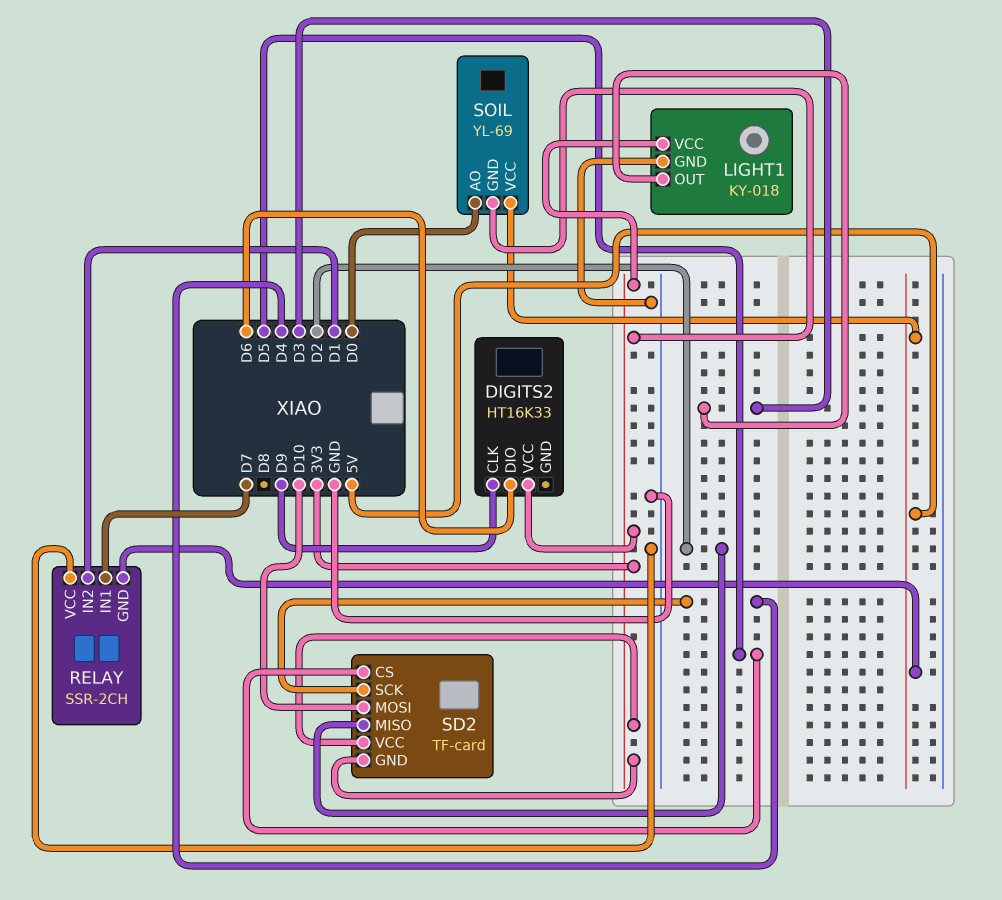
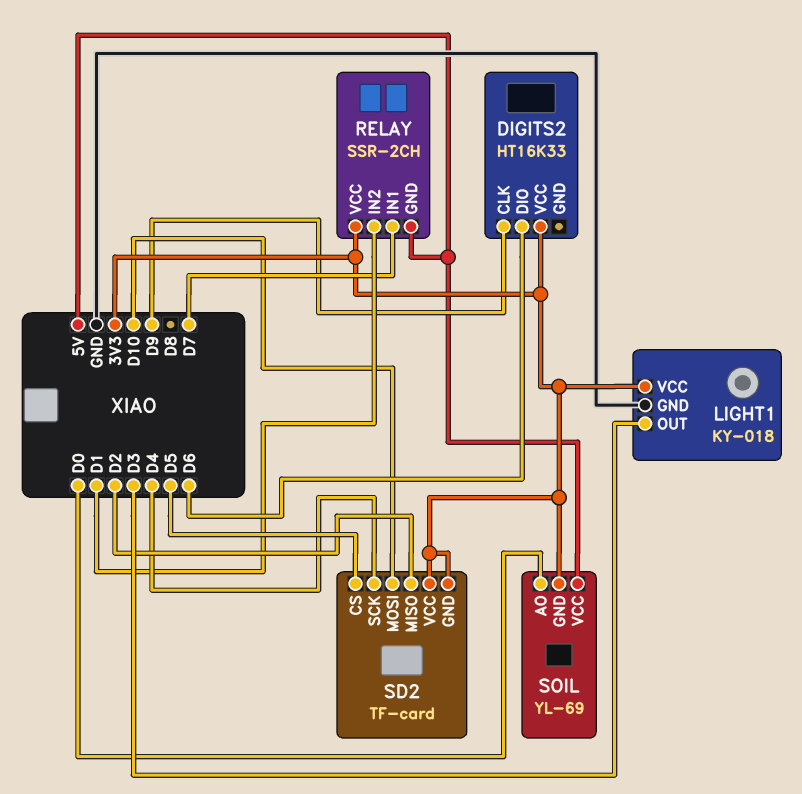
RELAY pin VCC: GND -> 3V3

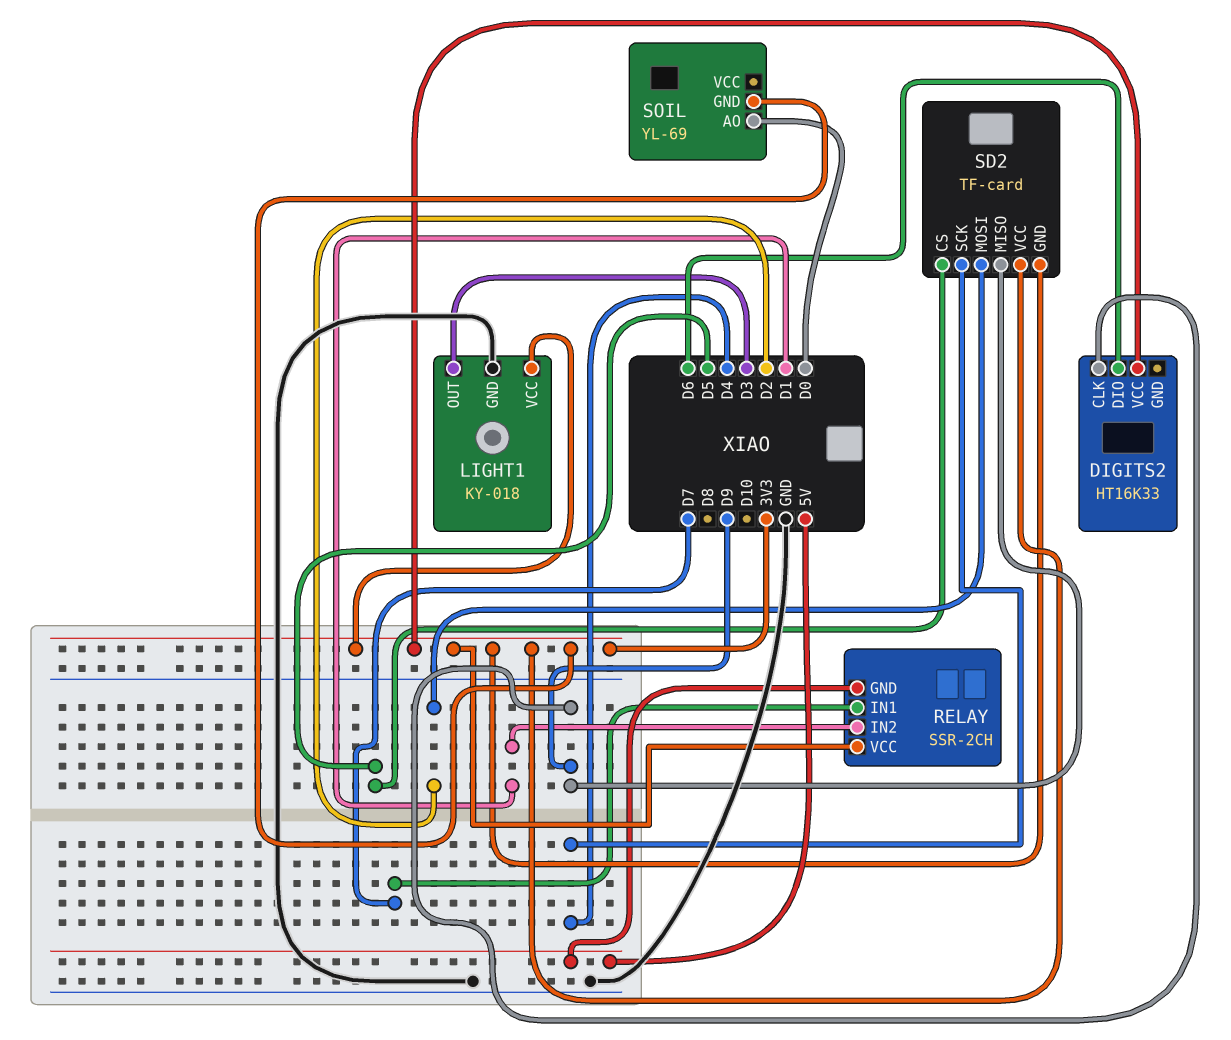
SD2 pin MISO: D2 -> D9
SD2 pin MOSI: D10 -> D2
SOIL pin VCC: 5V -> none

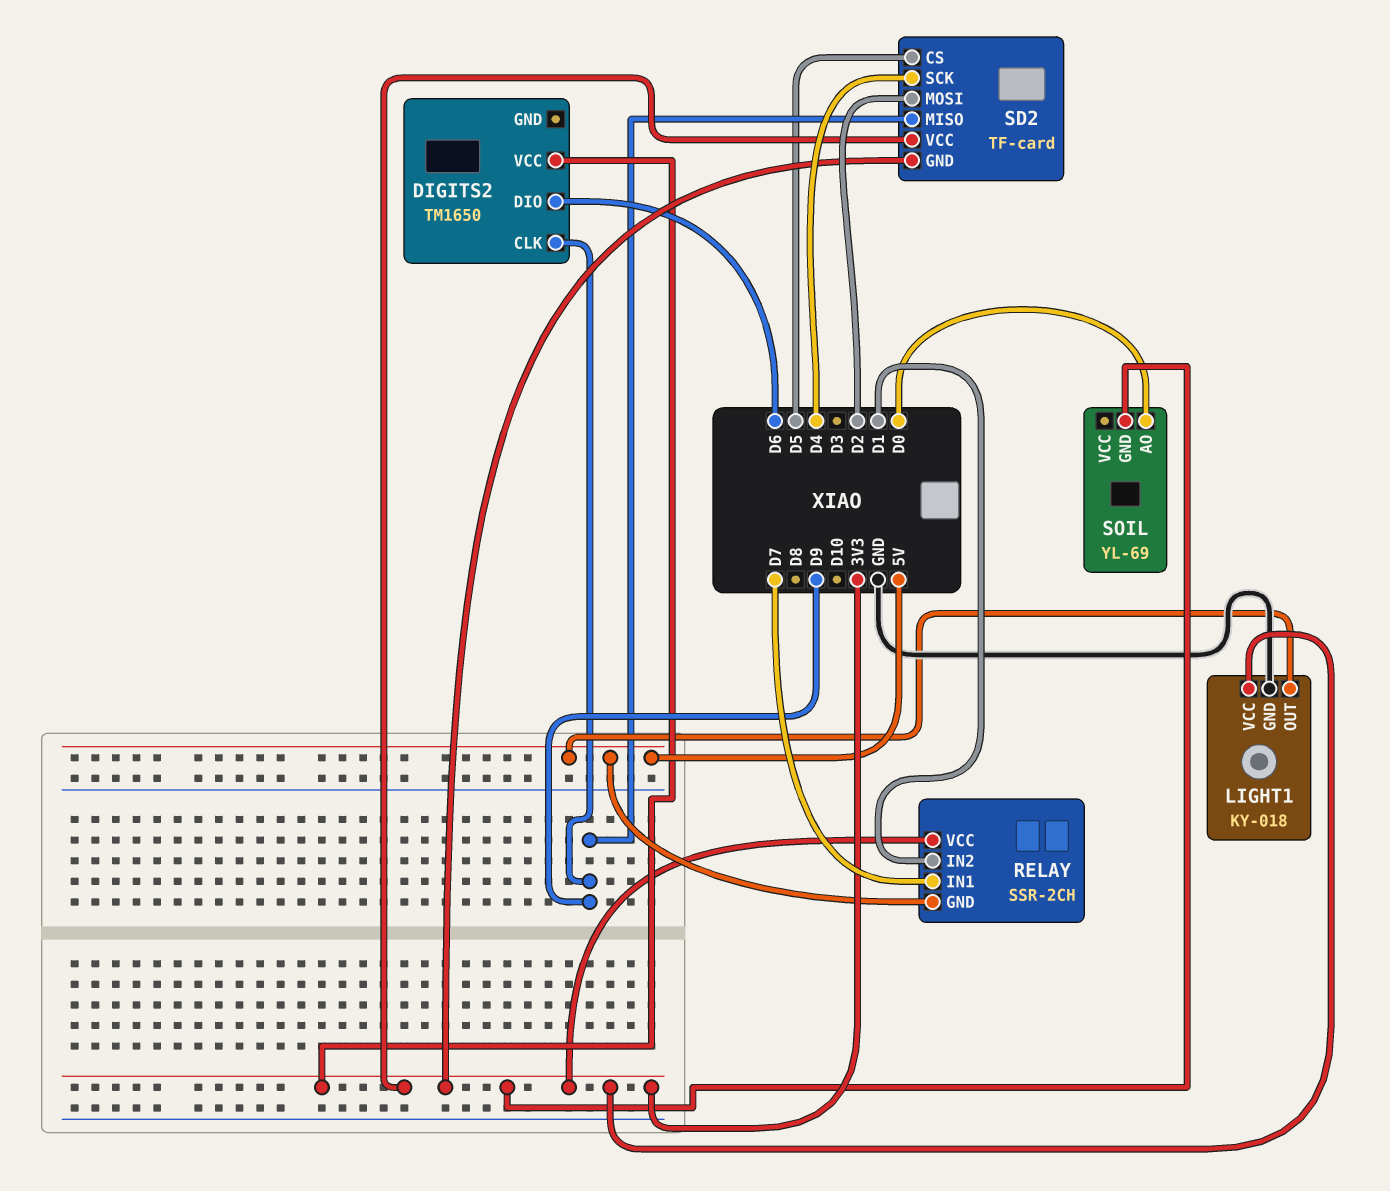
DIGITS2: HT16K33 -> TM1650
LIGHT1 pin OUT: D3 -> 5V

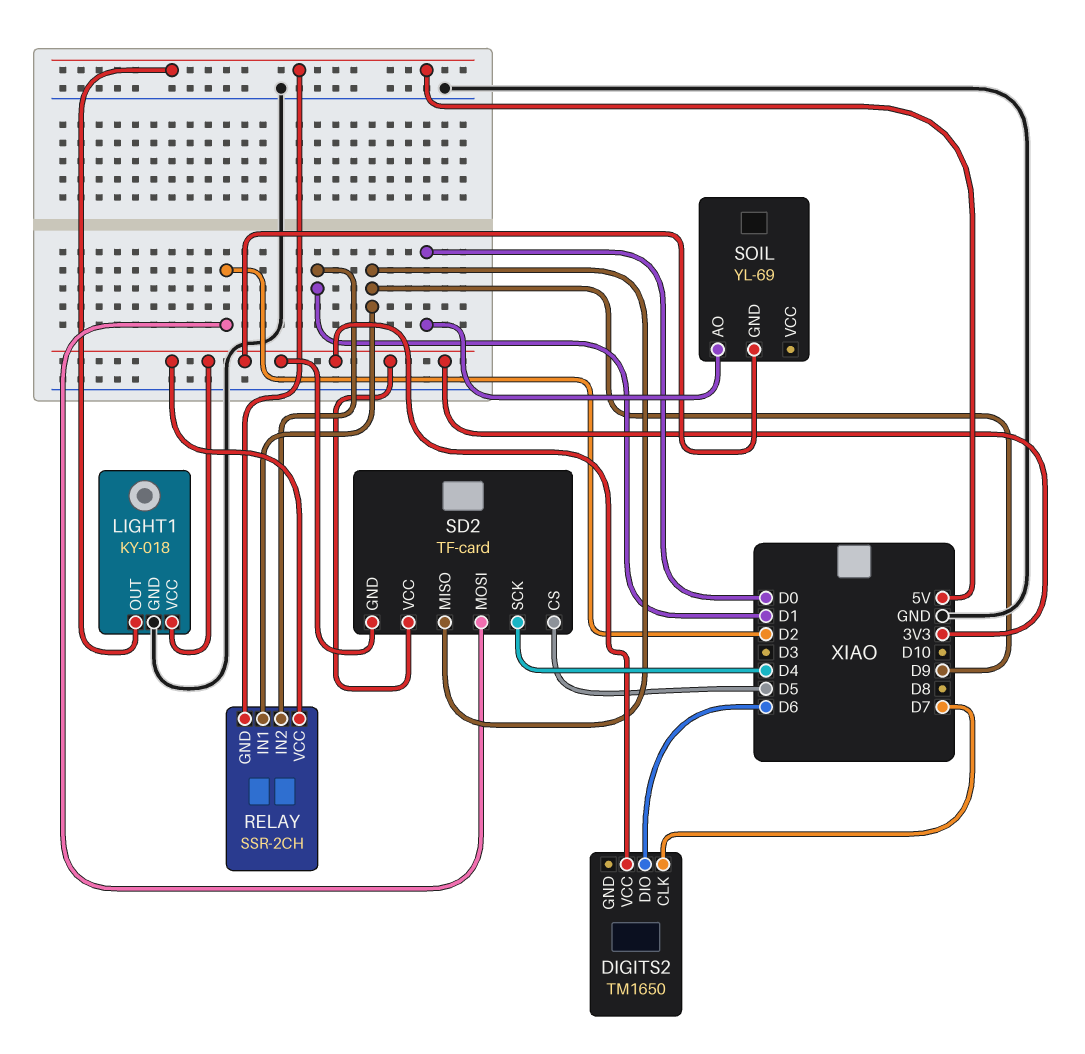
DIGITS2 pin CLK: D9 -> D7
RELAY pin IN1: D7 -> D9

